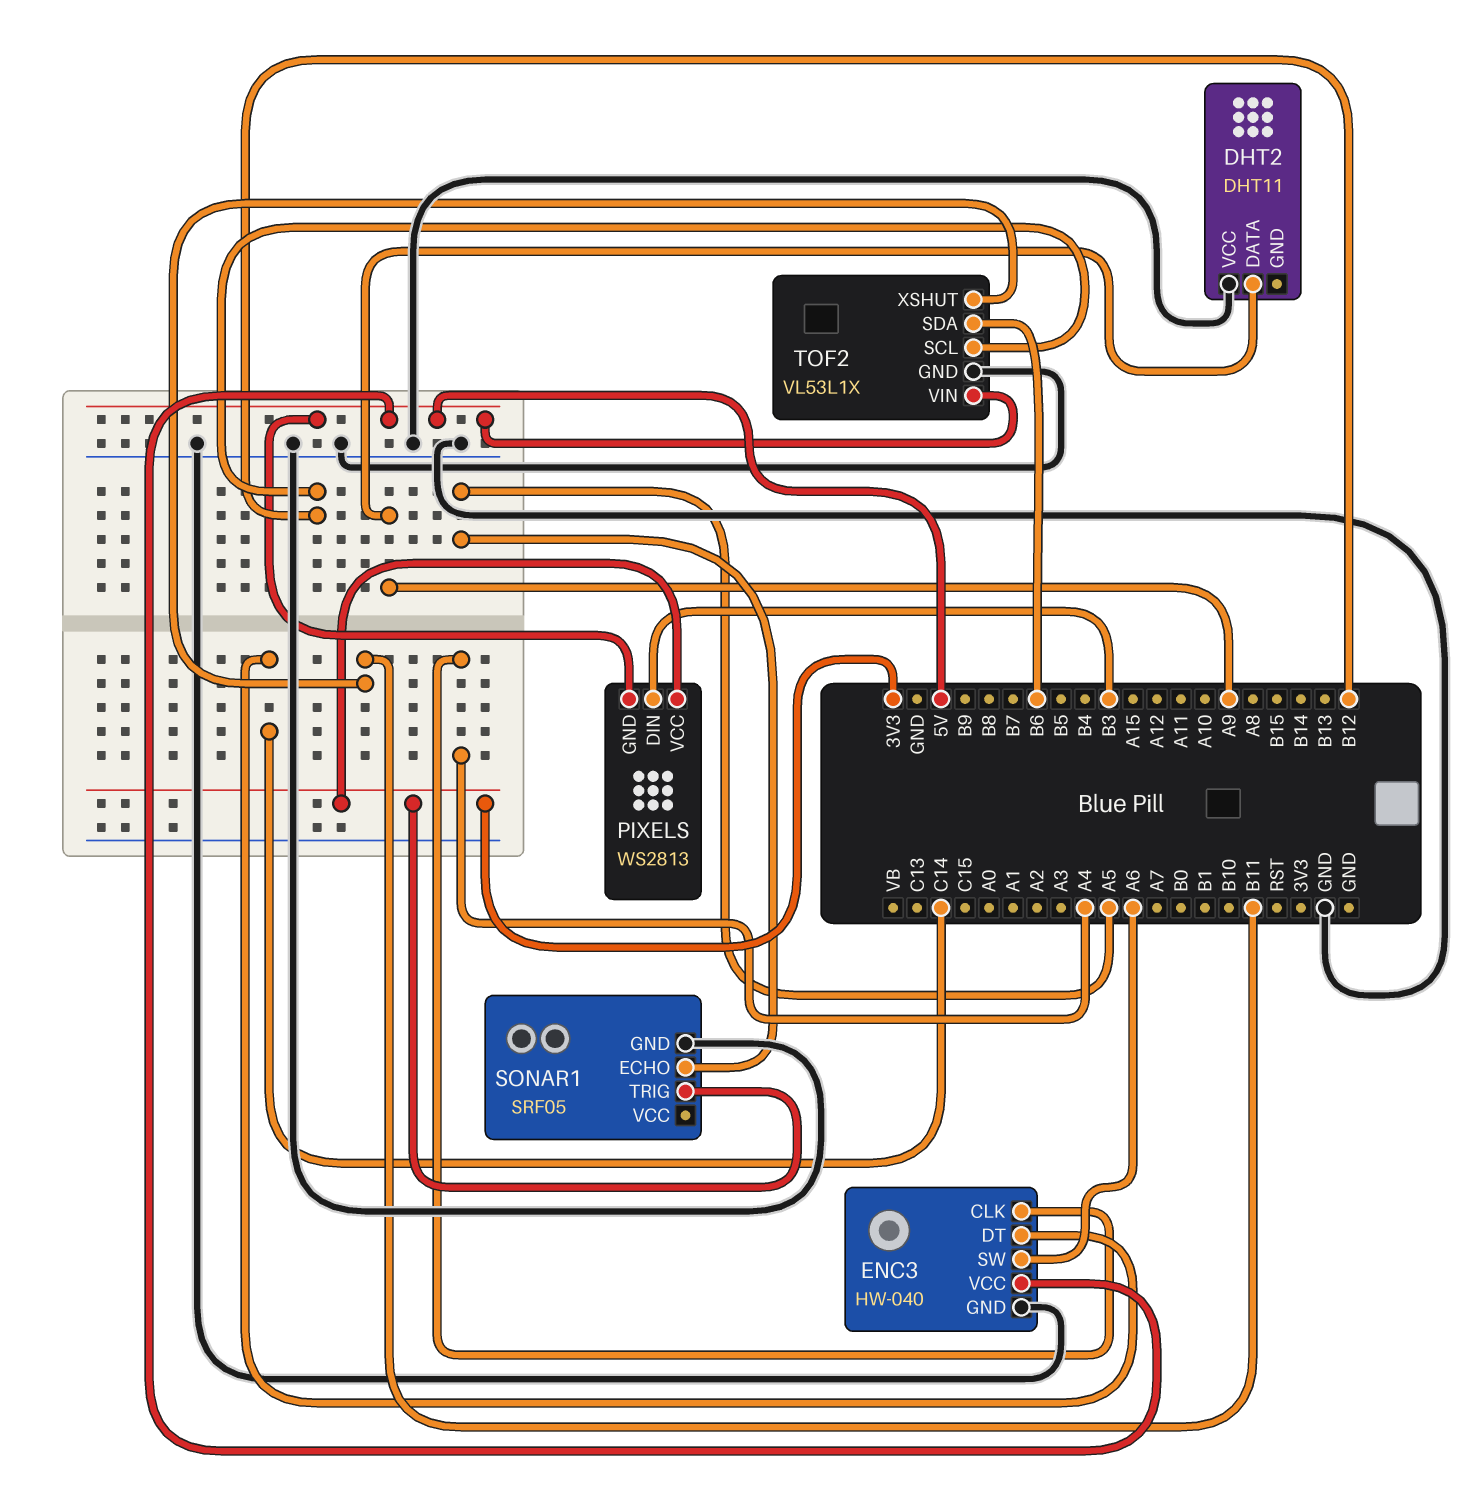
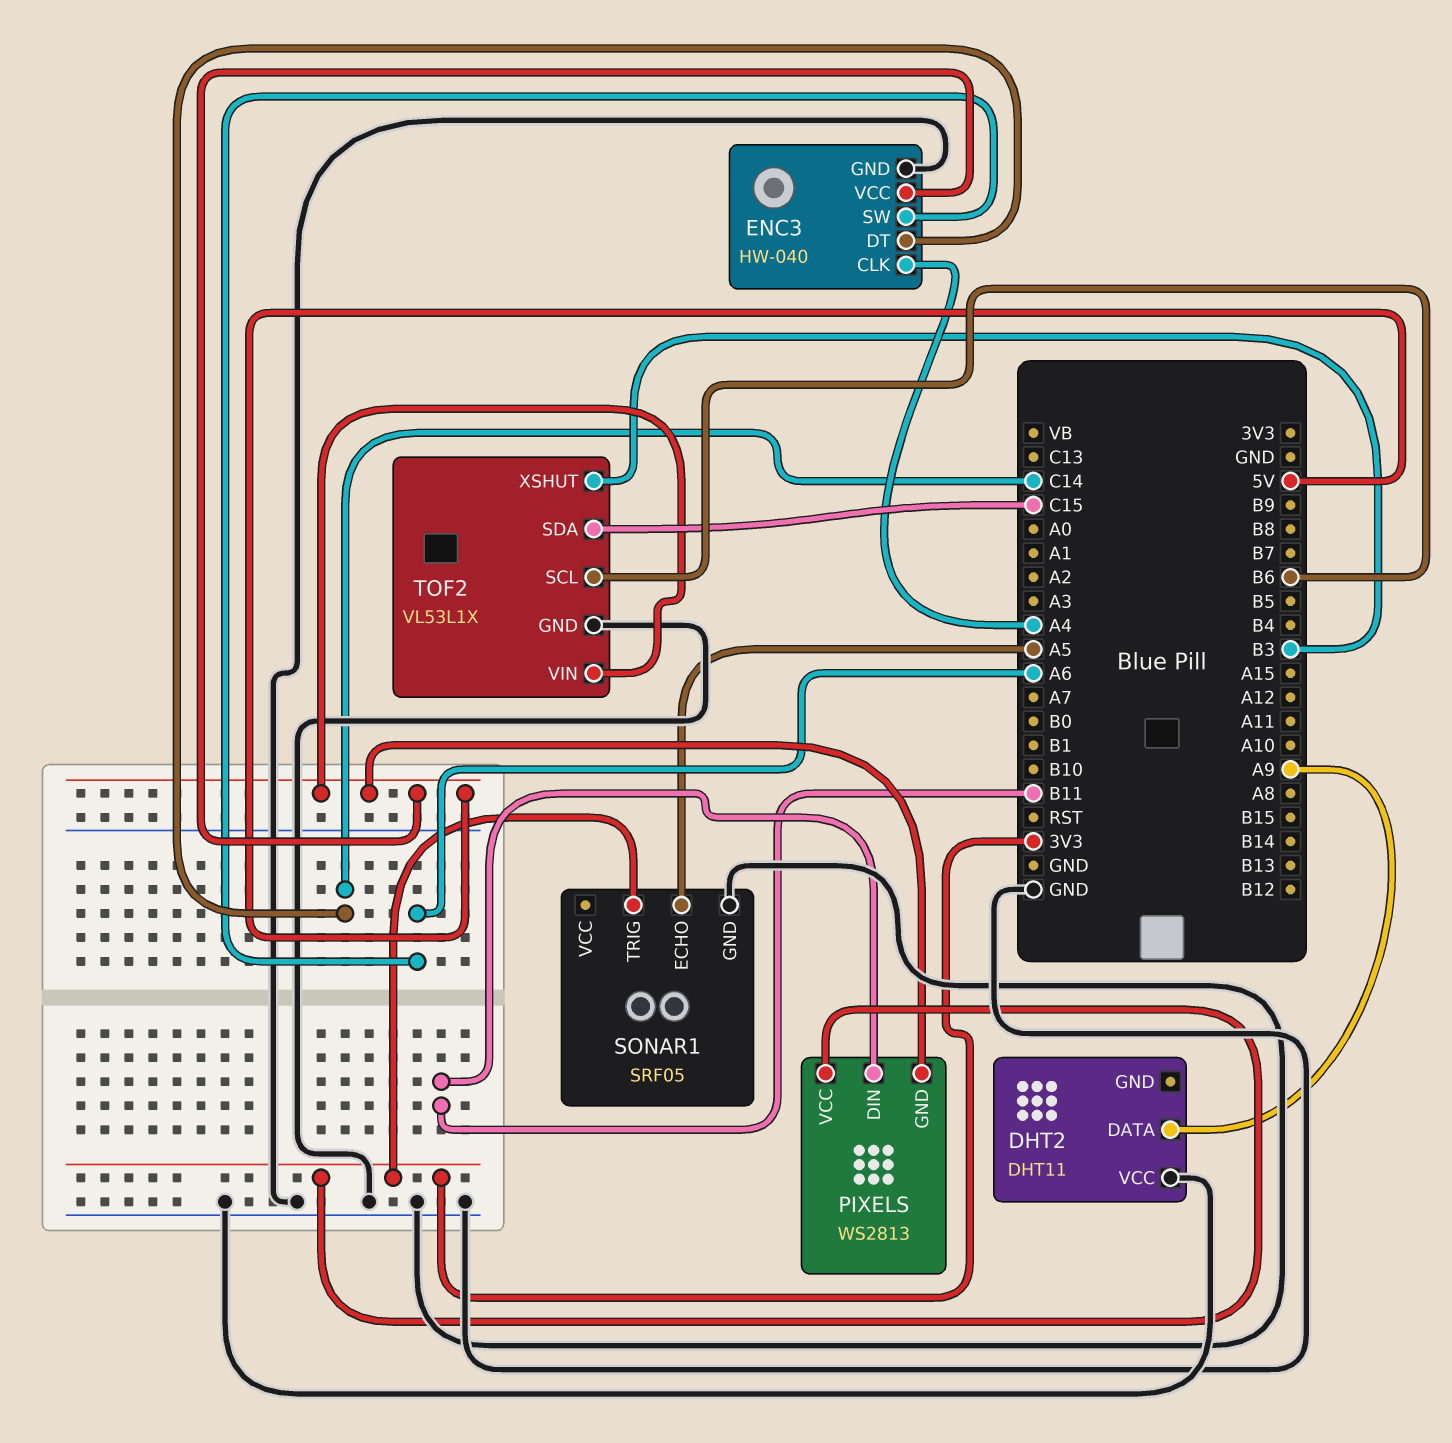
PIXELS pin DIN: B3 -> B11
TOF2 pin SCL: B12 -> B6
TOF2 pin SDA: B6 -> C15
TOF2 pin XSHUT: B11 -> B3

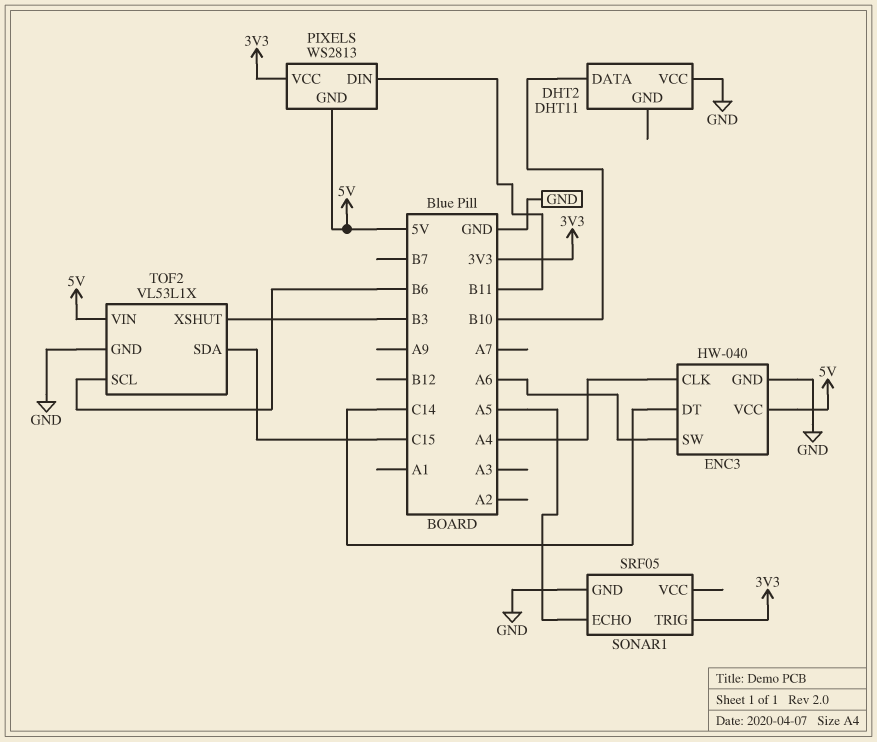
DHT2 pin DATA: A9 -> B10

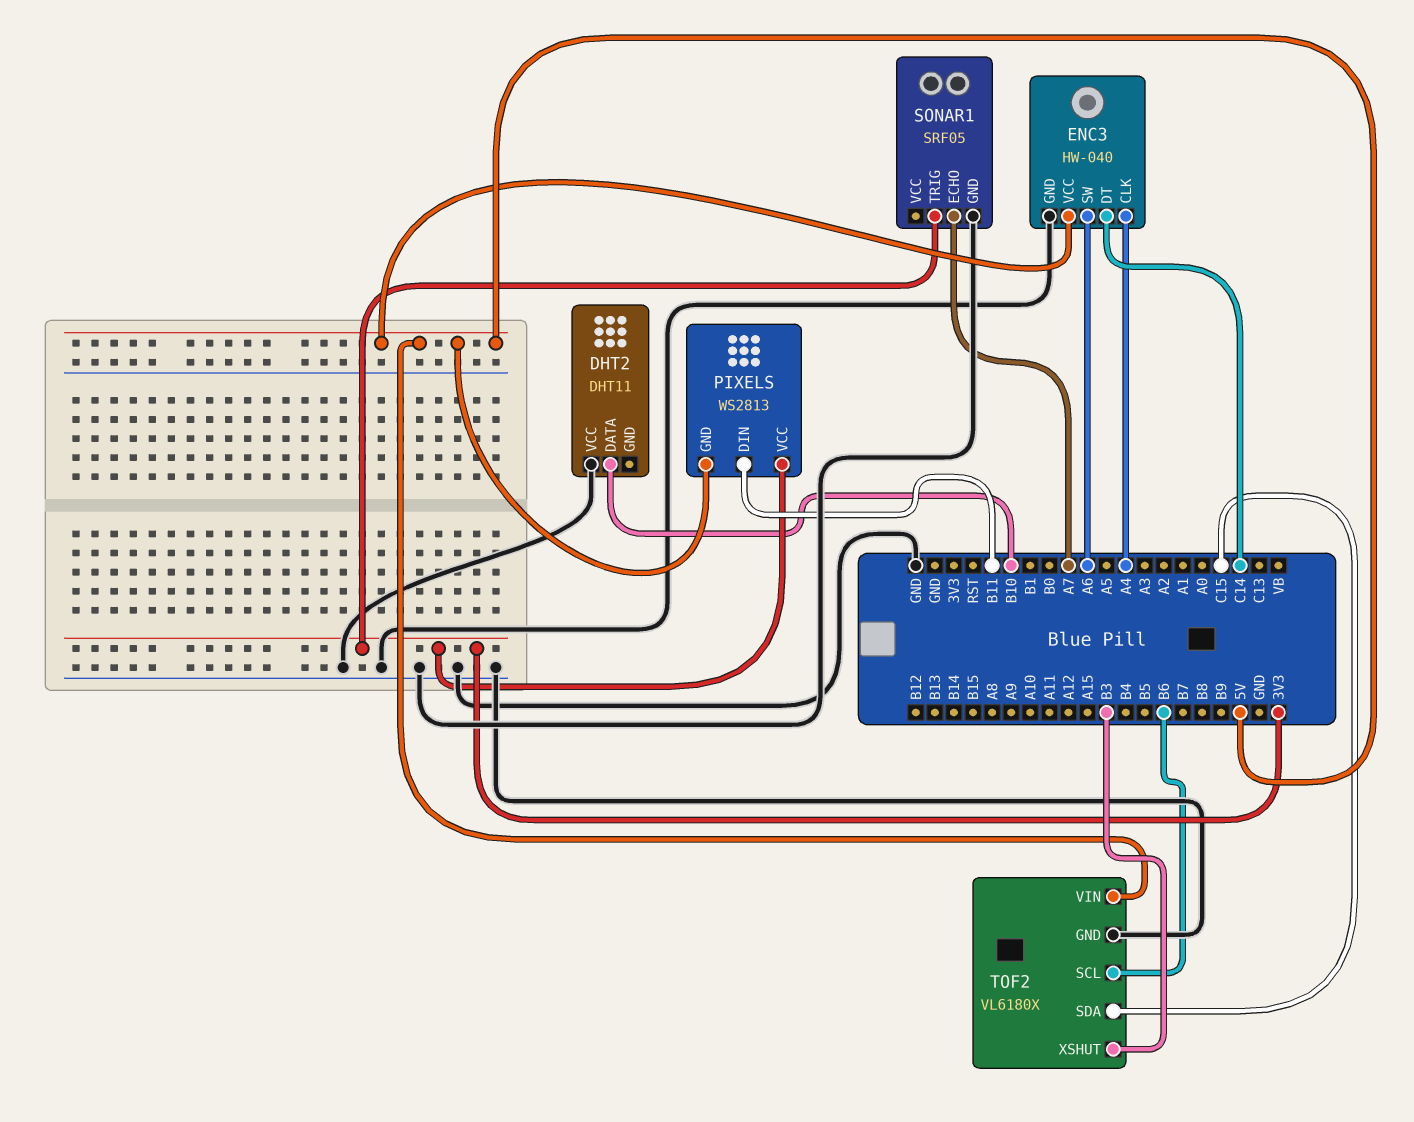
SONAR1 pin ECHO: A5 -> A7
TOF2: VL53L1X -> VL6180X

